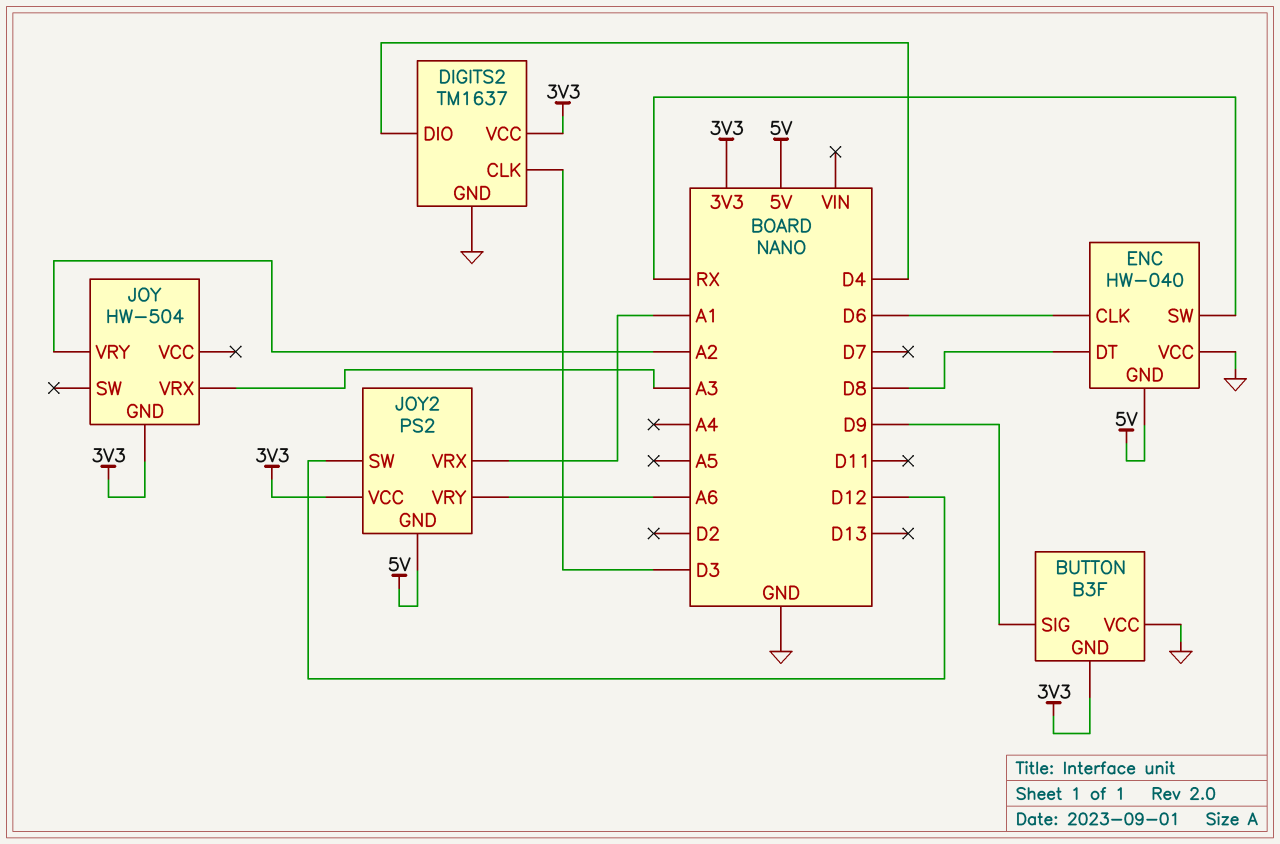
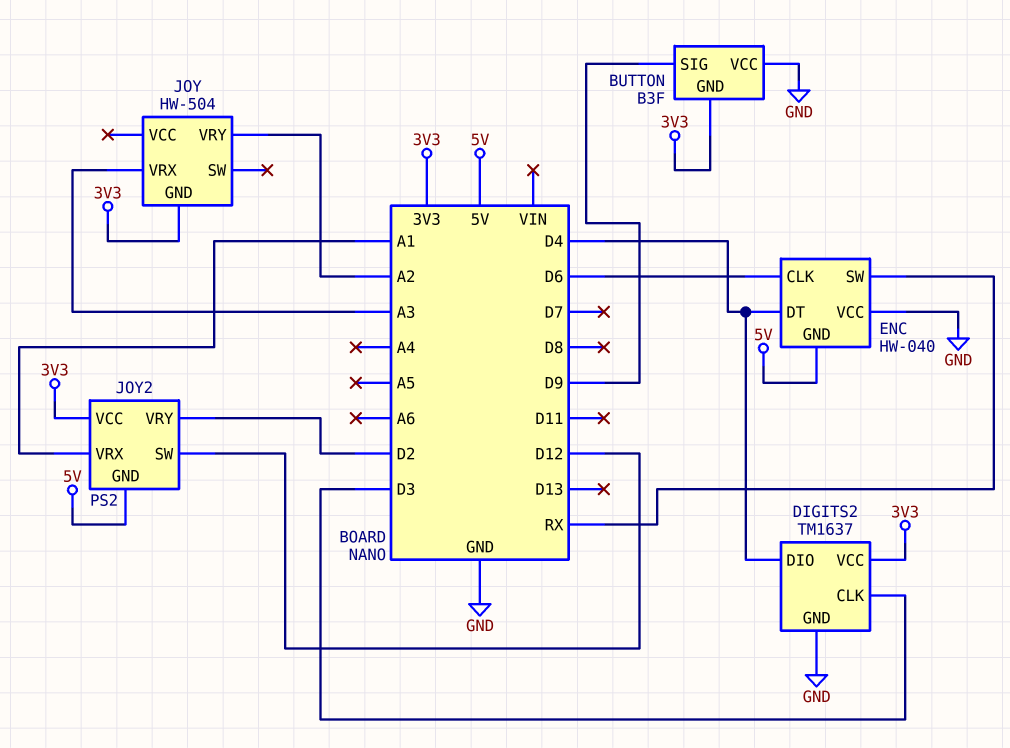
ENC pin DT: D8 -> D4
JOY2 pin VRY: A6 -> D2

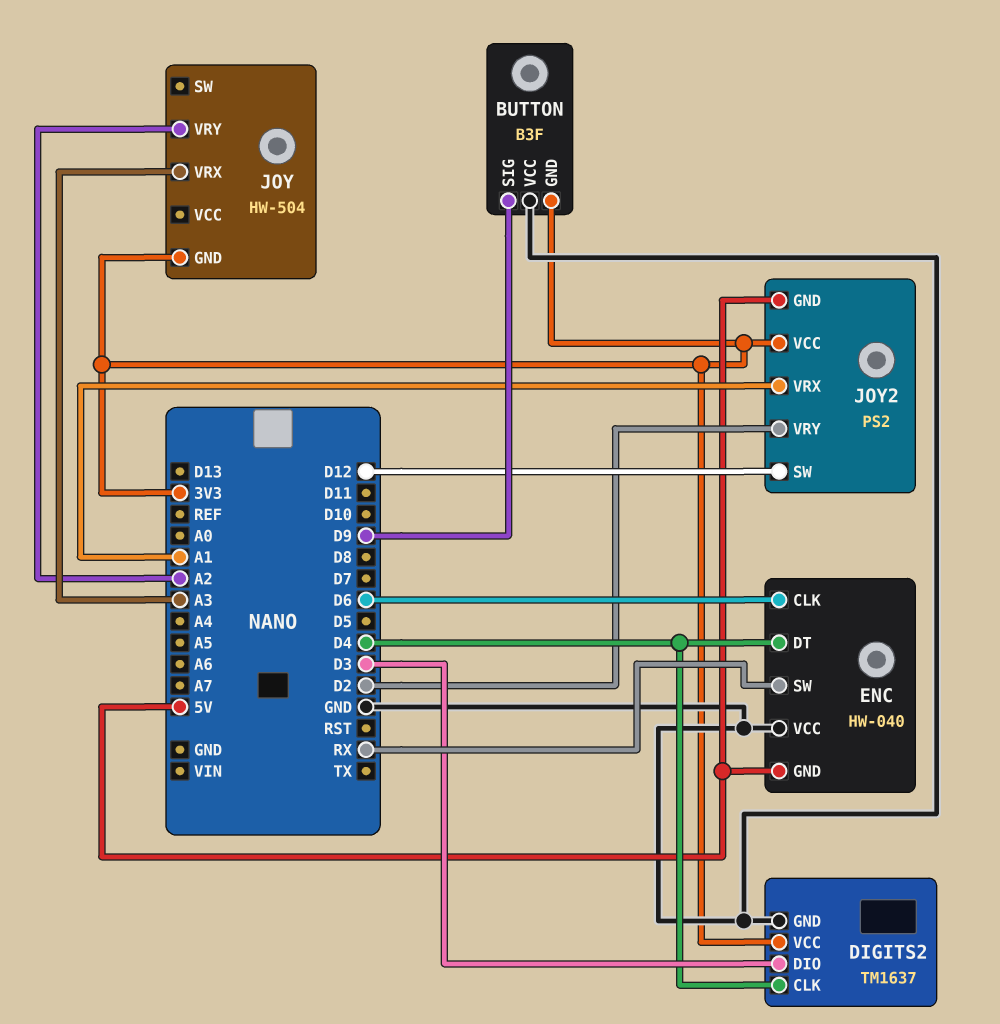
DIGITS2 pin CLK: D3 -> D4
DIGITS2 pin DIO: D4 -> D3

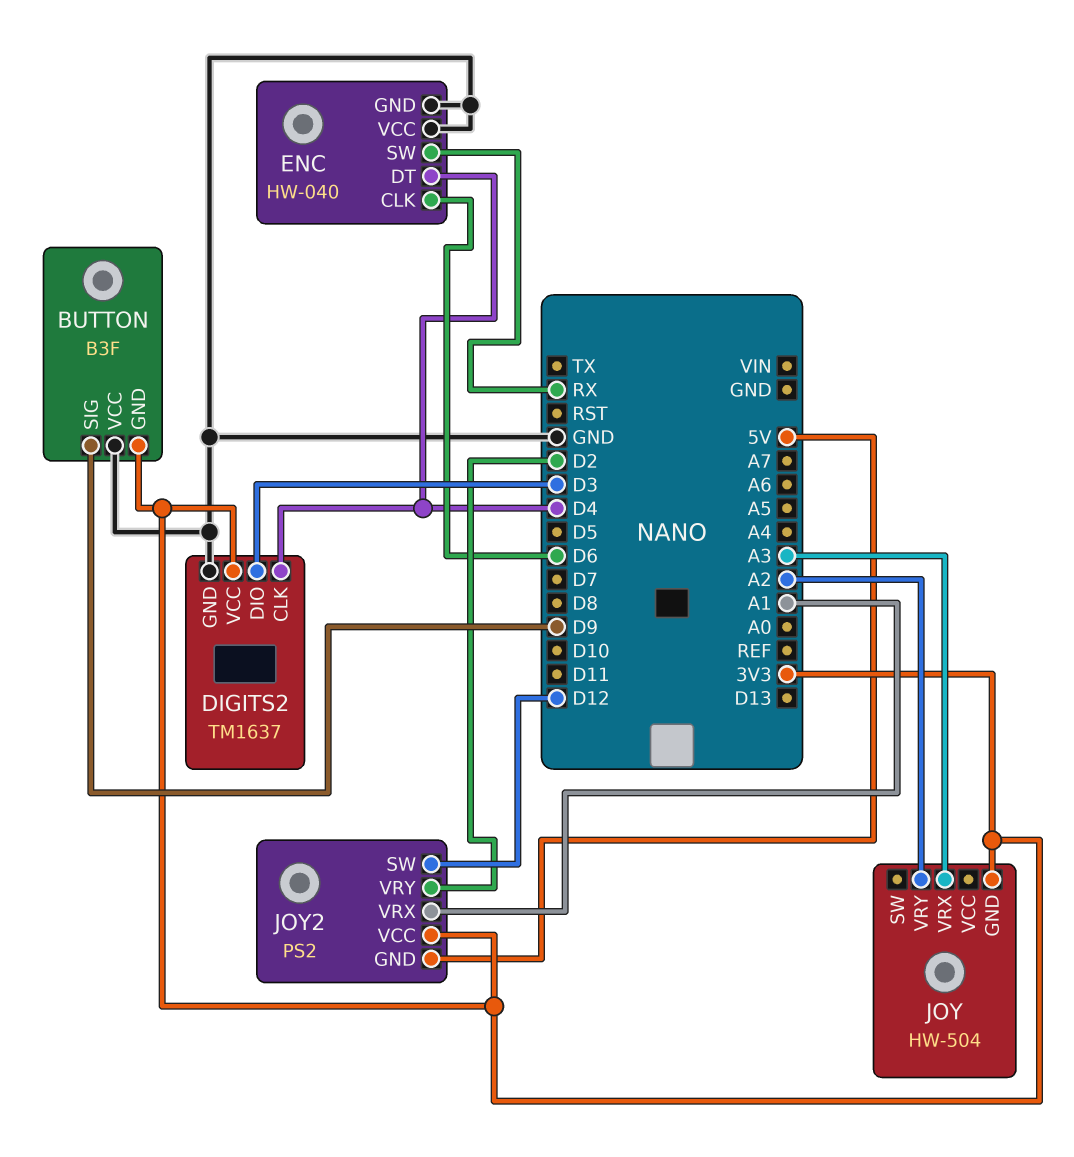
ENC pin GND: 5V -> GND

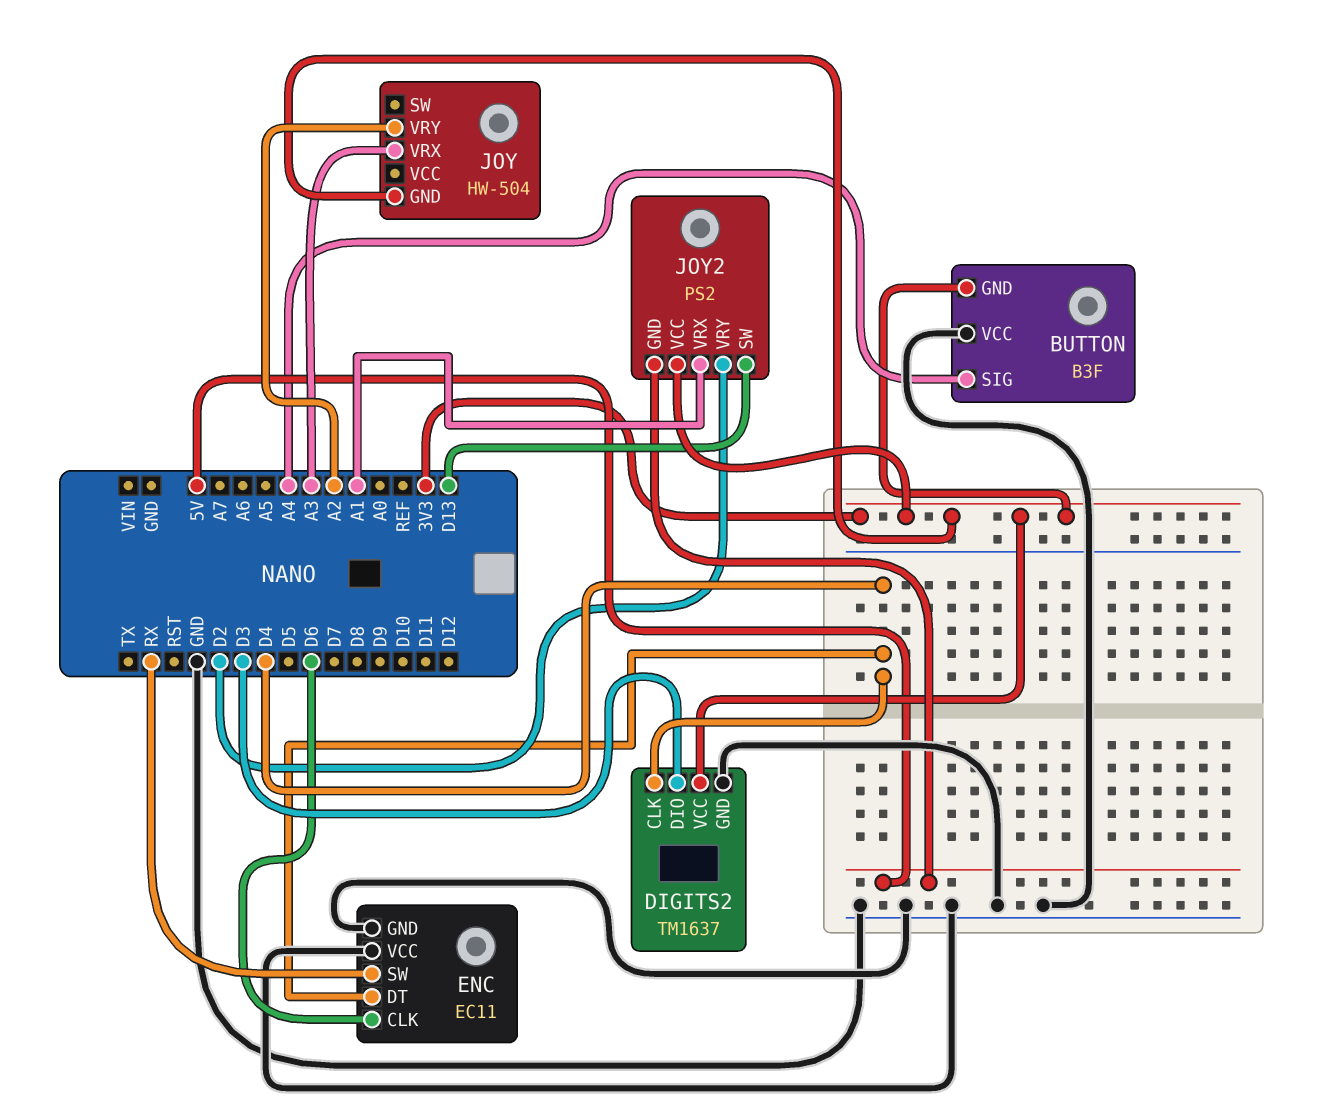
BUTTON pin SIG: D9 -> A4
ENC: HW-040 -> EC11
JOY2 pin SW: D12 -> D13

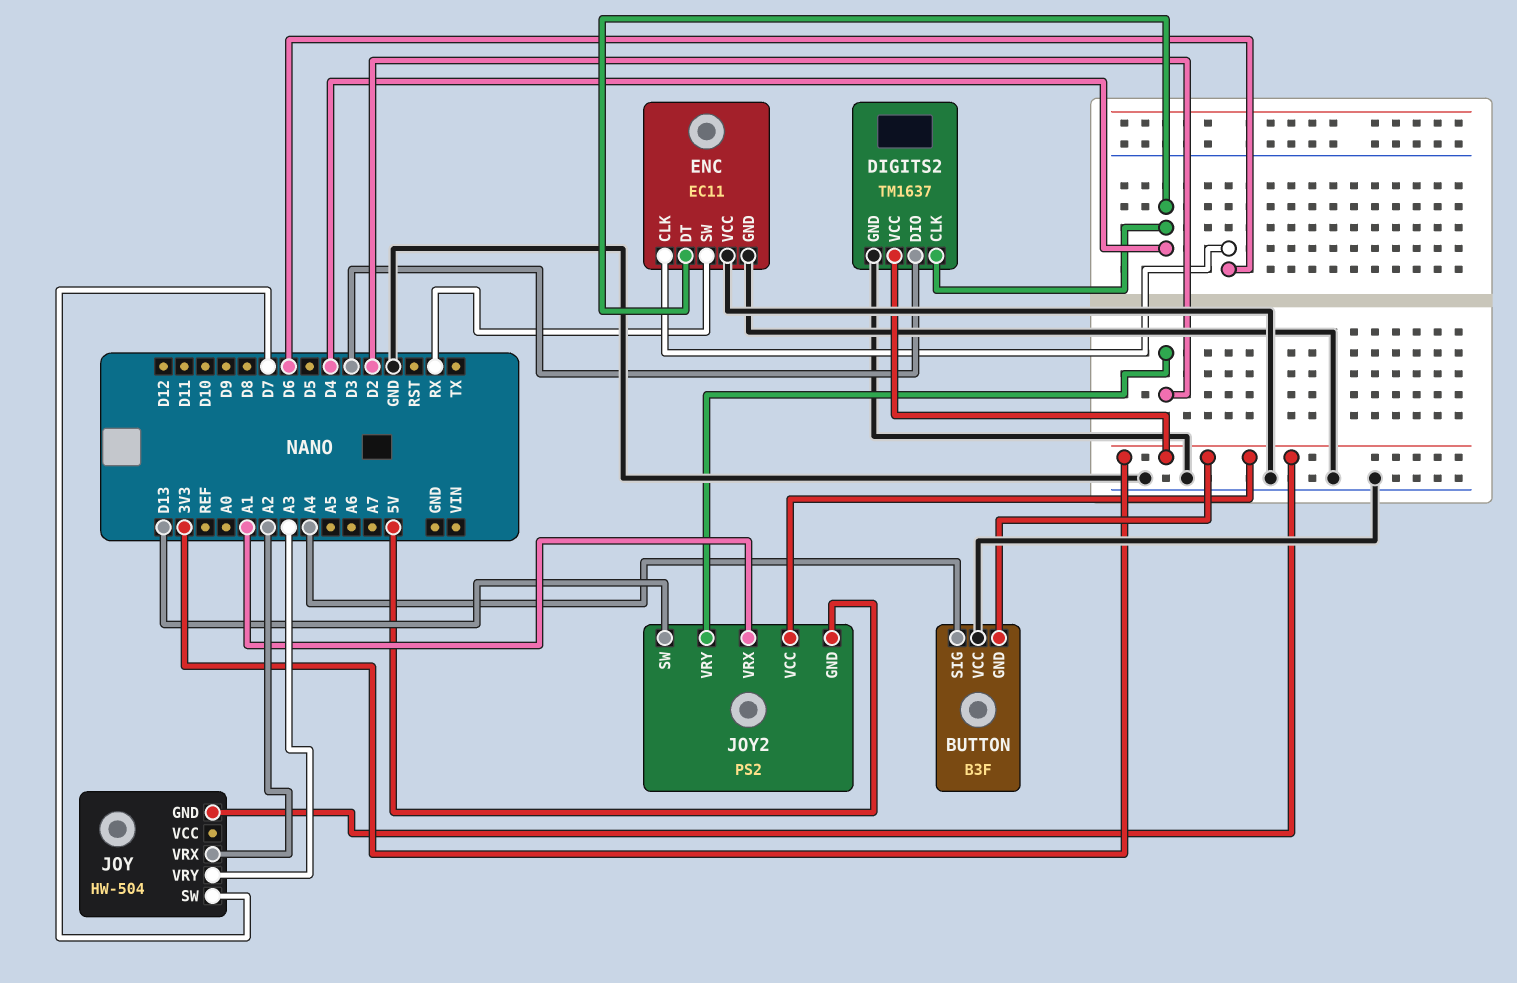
JOY pin SW: none -> D7
JOY pin VRX: A3 -> A2
JOY pin VRY: A2 -> A3

